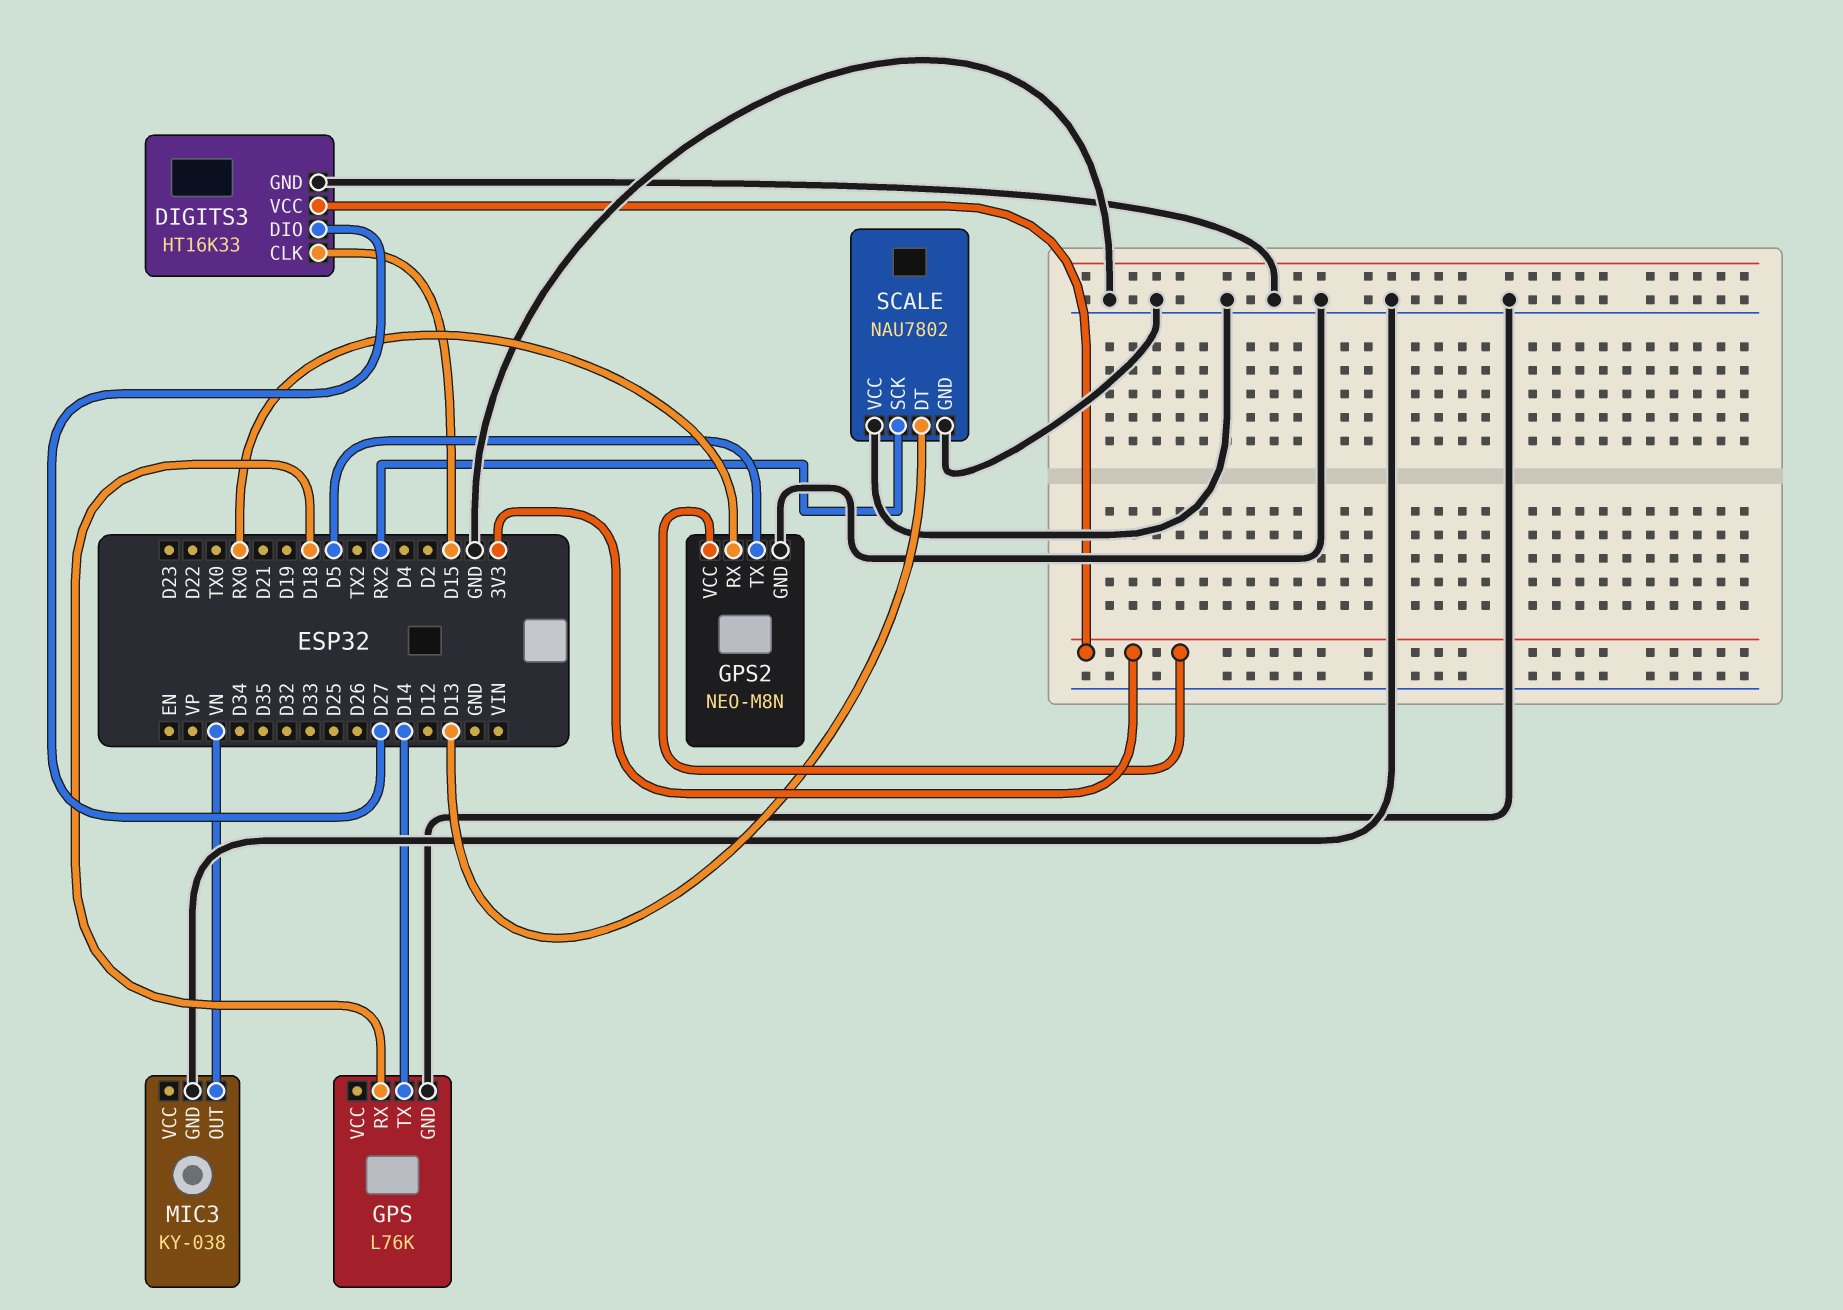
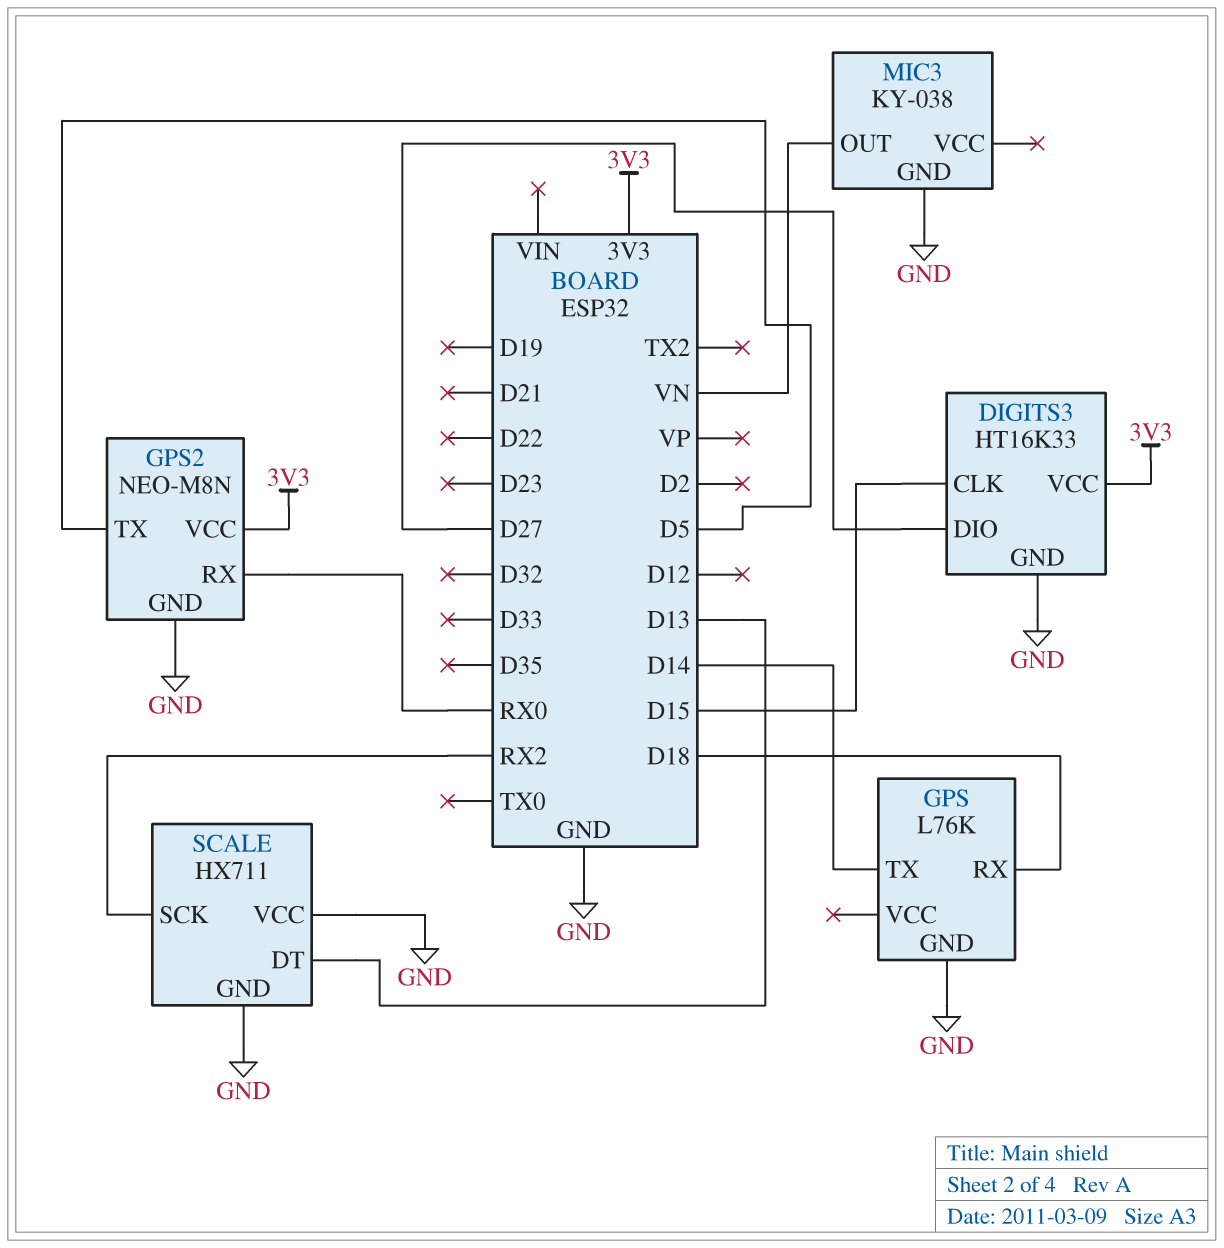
SCALE: NAU7802 -> HX711

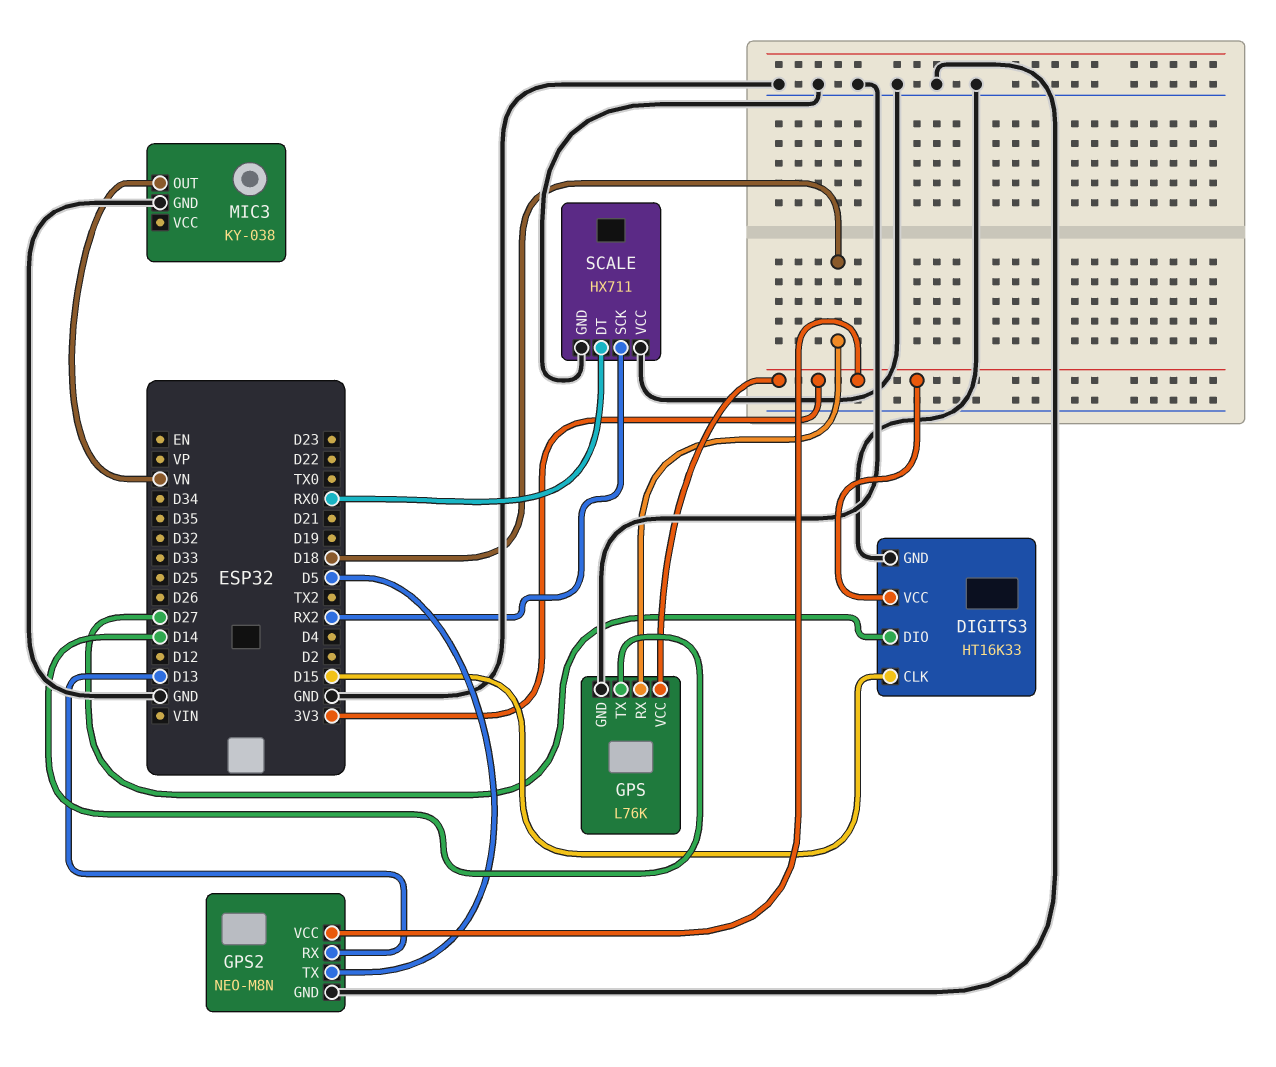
GPS pin VCC: none -> 3V3
GPS2 pin RX: RX0 -> D13
SCALE pin DT: D13 -> RX0

